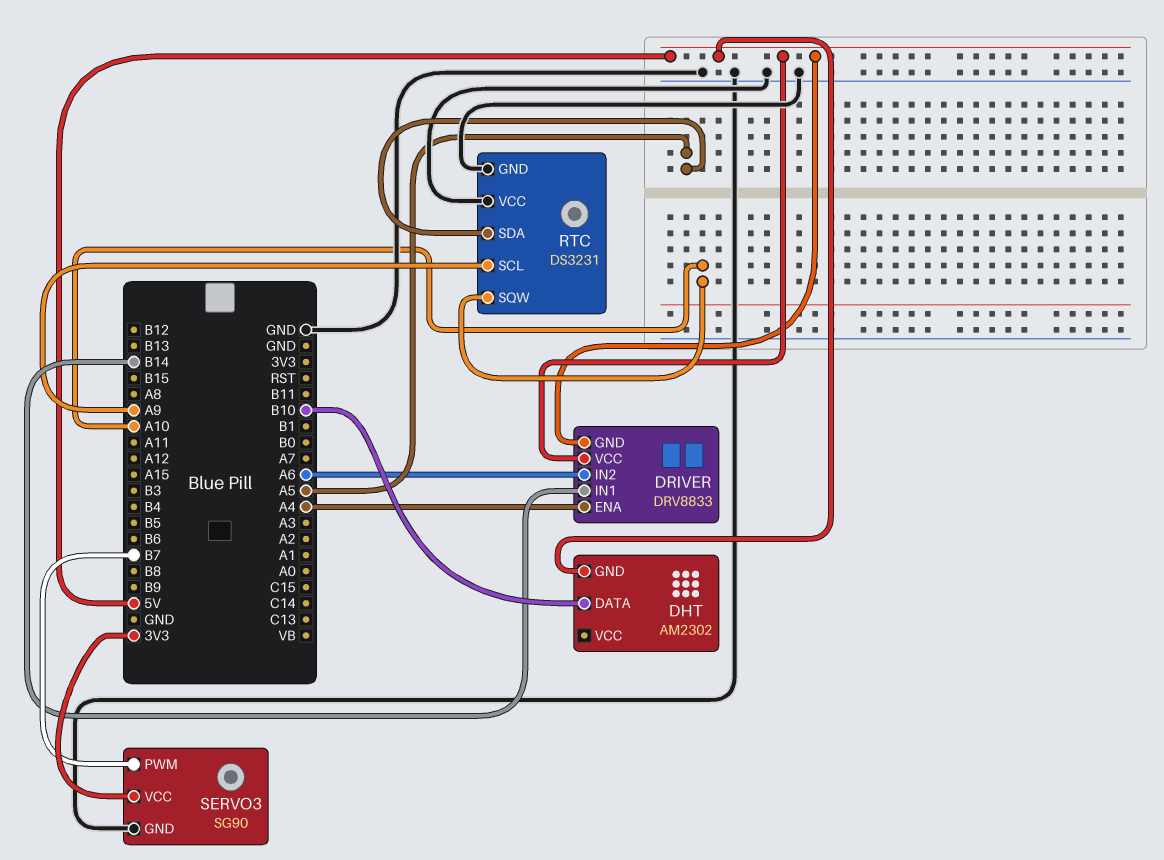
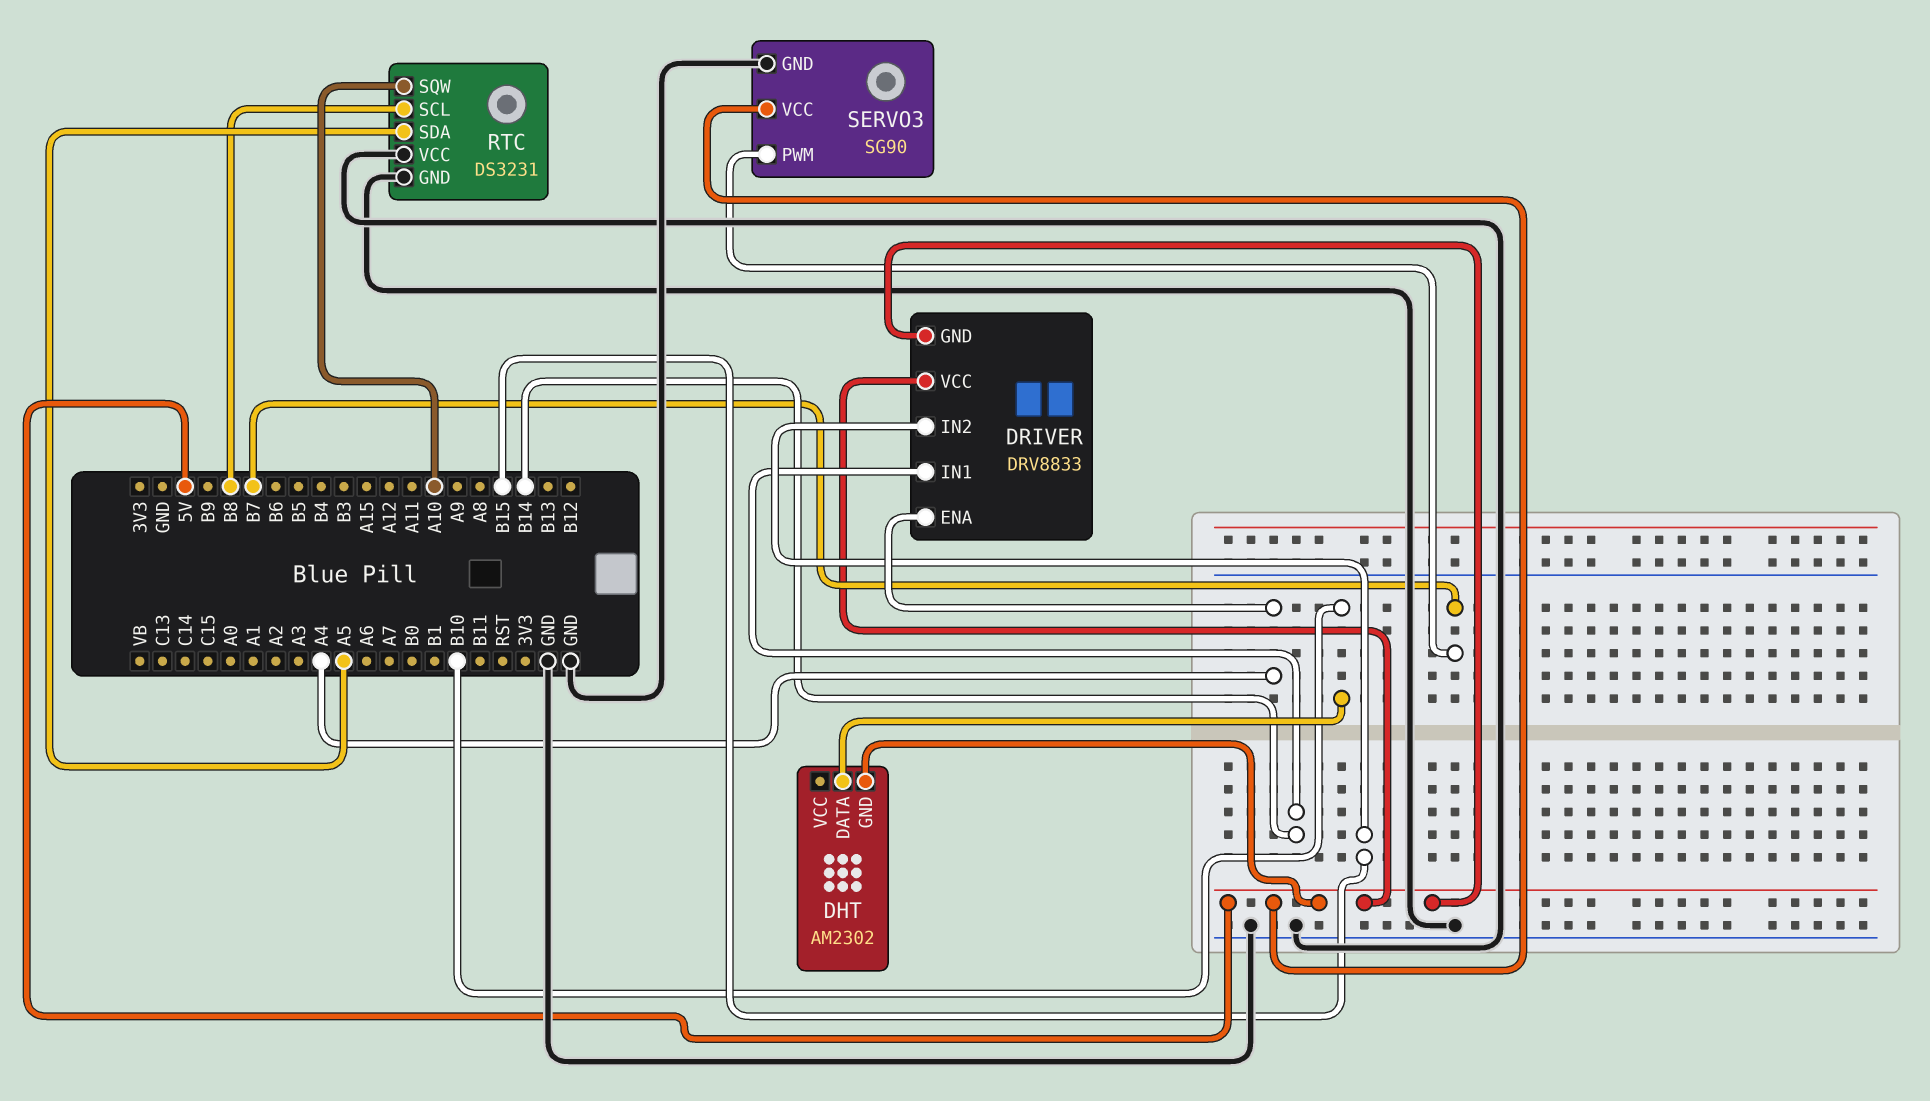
DRIVER pin IN2: A6 -> B15
RTC pin SCL: A9 -> B8
SERVO3 pin VCC: 3V3 -> 5V

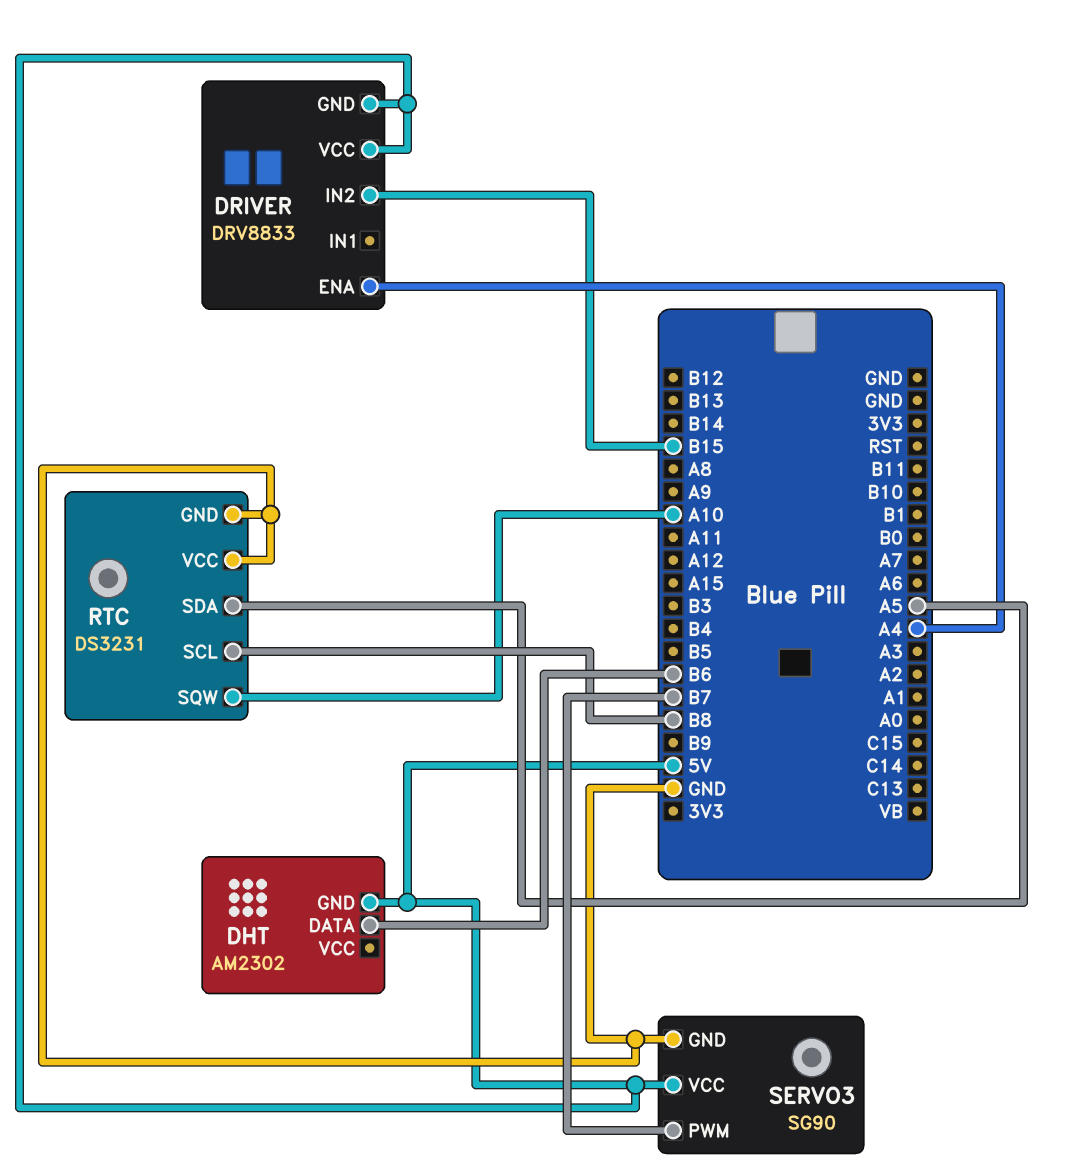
DHT pin DATA: B10 -> B6
DRIVER pin IN1: B14 -> none

